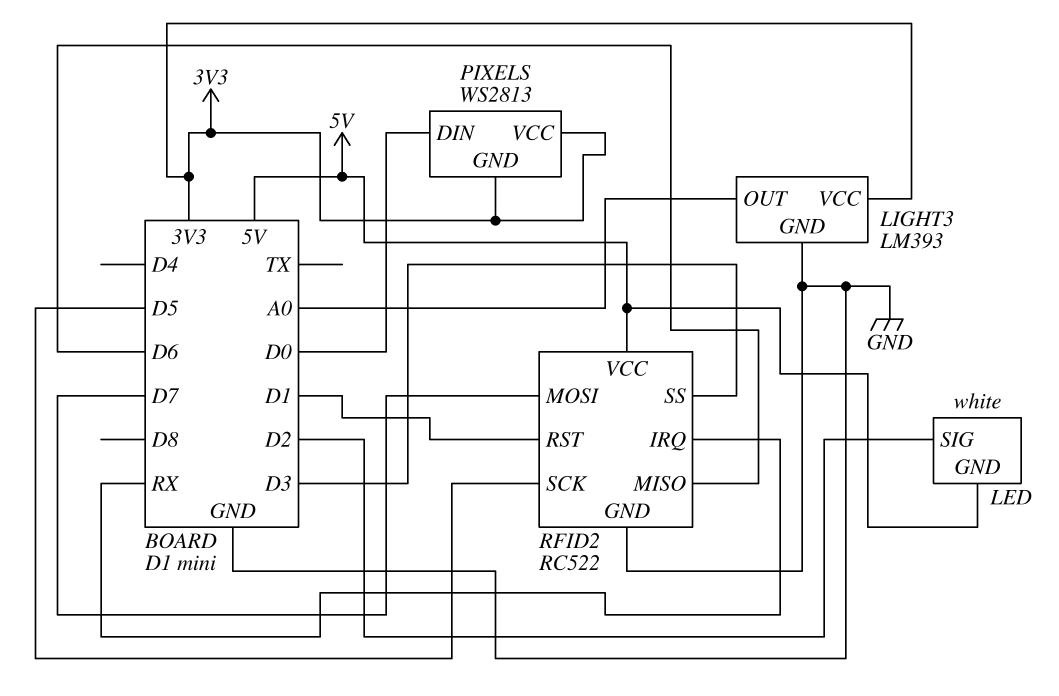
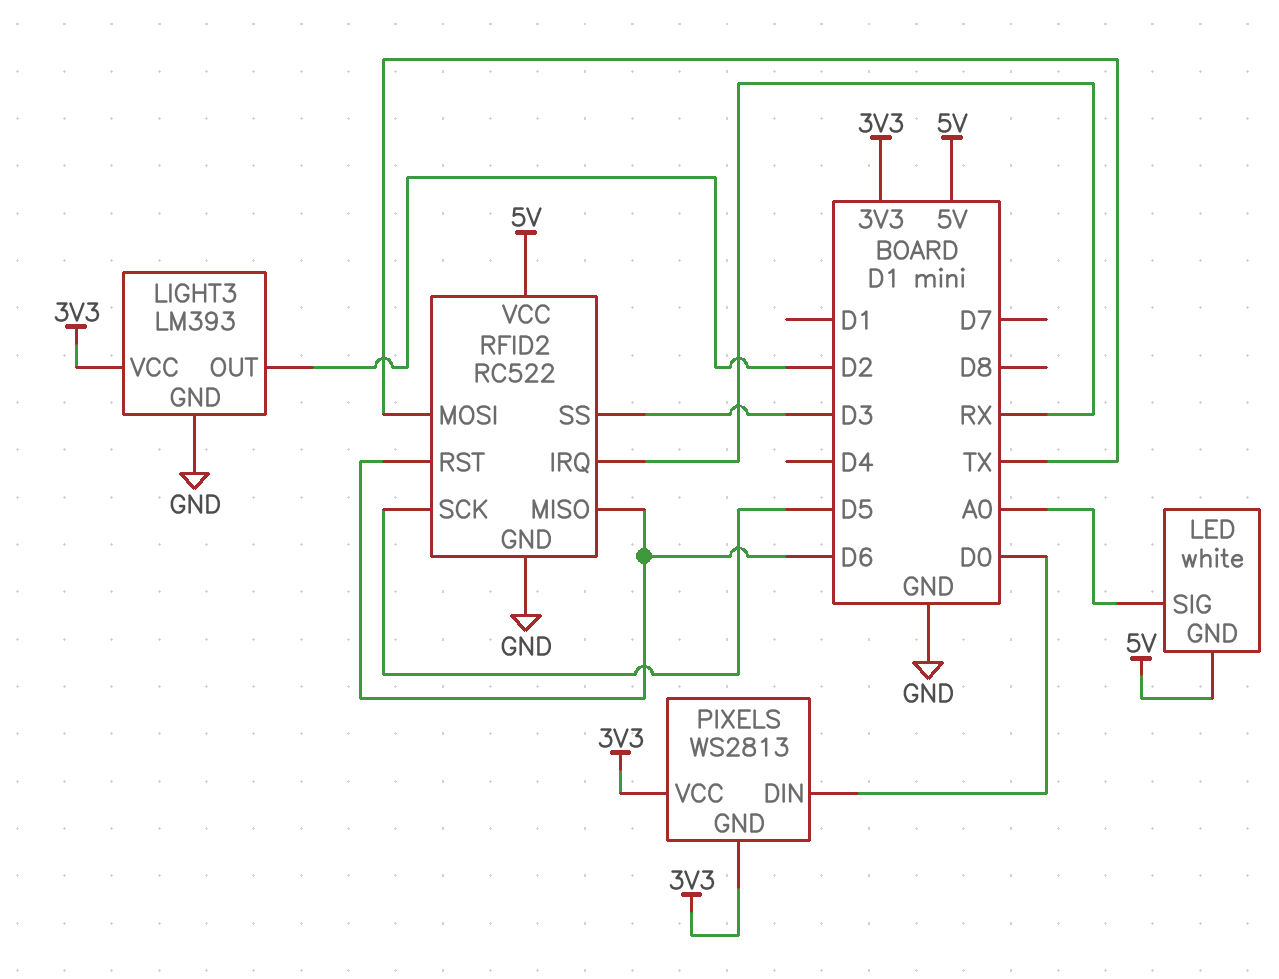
LED pin SIG: D2 -> A0
LIGHT3 pin OUT: A0 -> D2
RFID2 pin MOSI: D7 -> TX
RFID2 pin RST: D1 -> D6

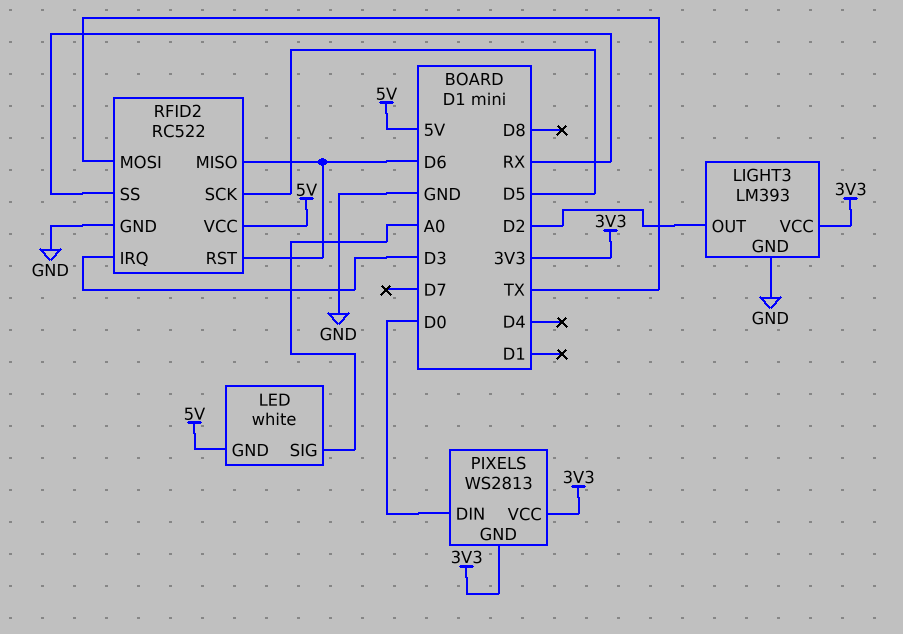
RFID2 pin IRQ: RX -> D3
RFID2 pin SS: D3 -> RX

